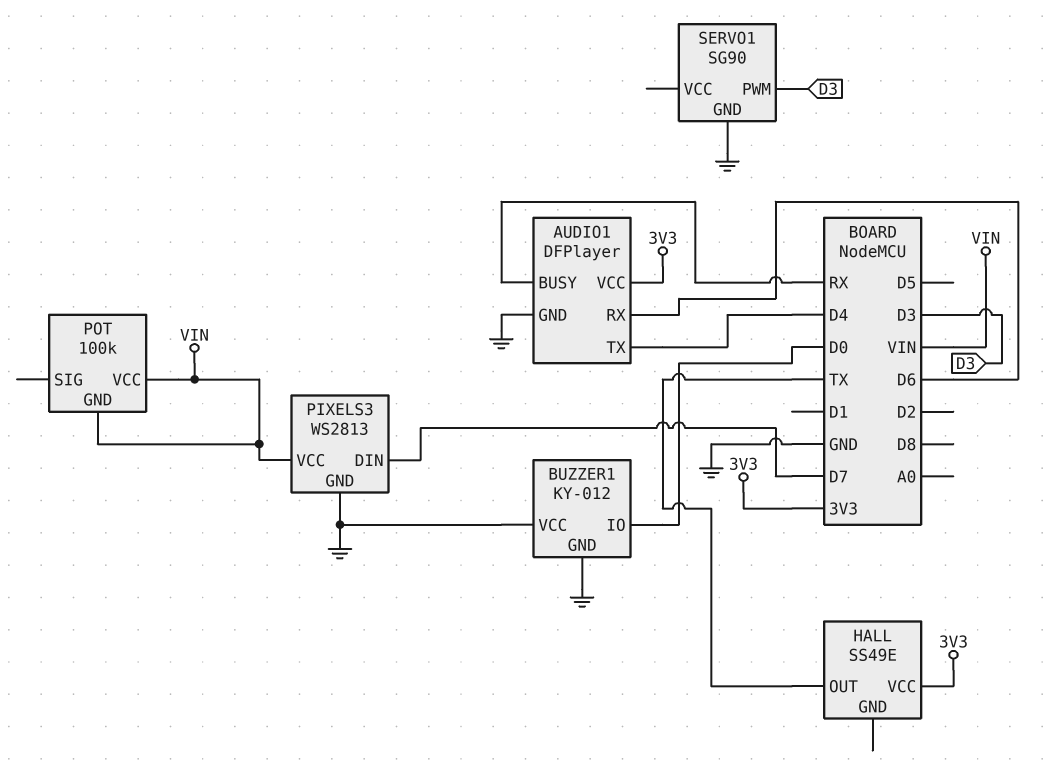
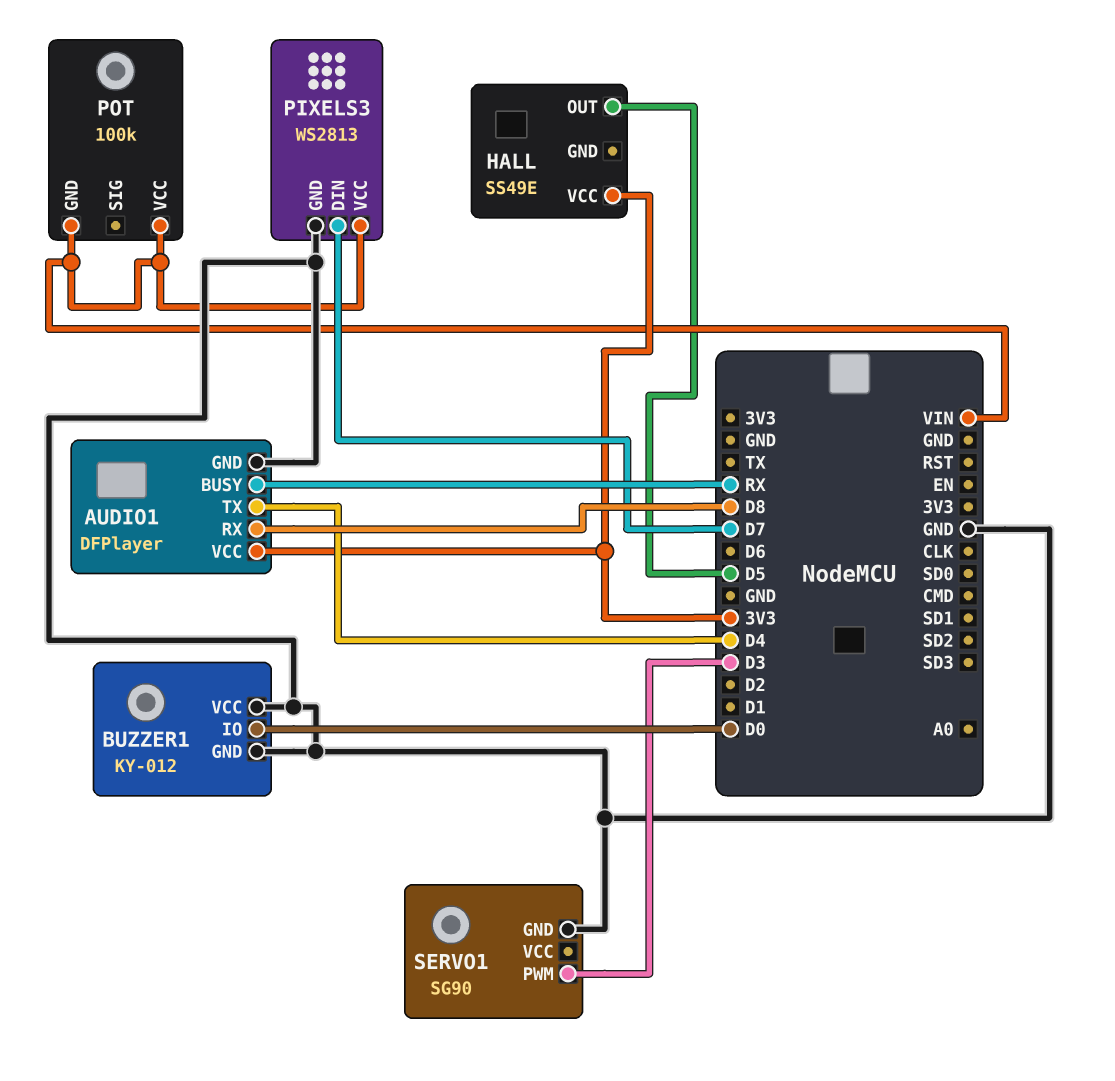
AUDIO1 pin RX: D6 -> D8
HALL pin OUT: TX -> D5

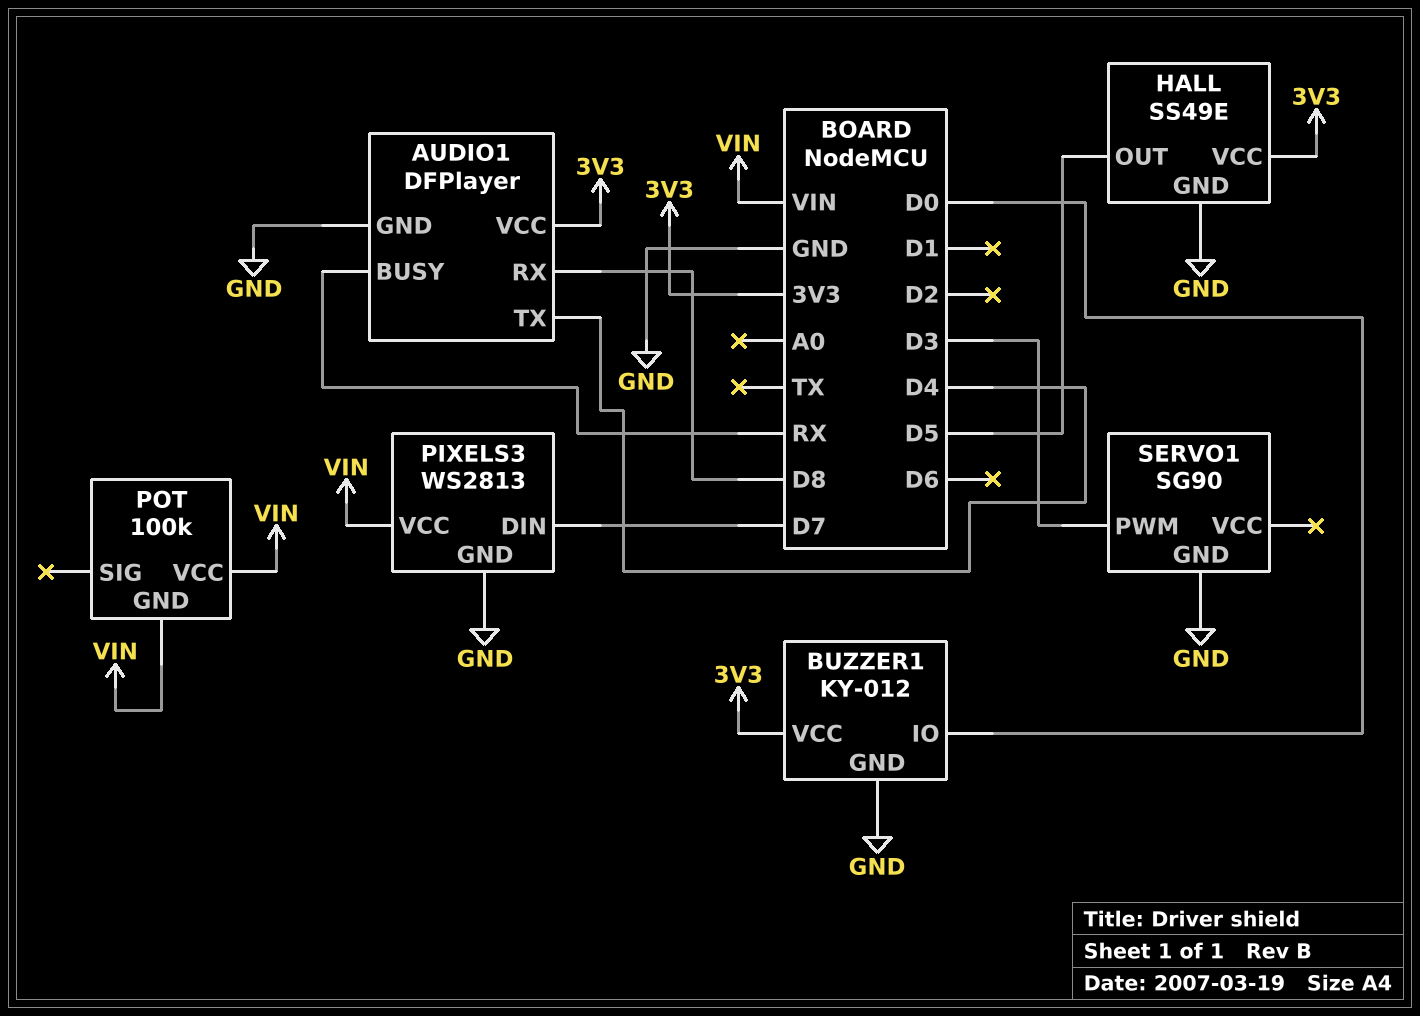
BUZZER1 pin VCC: GND -> 3V3
HALL pin GND: none -> GND

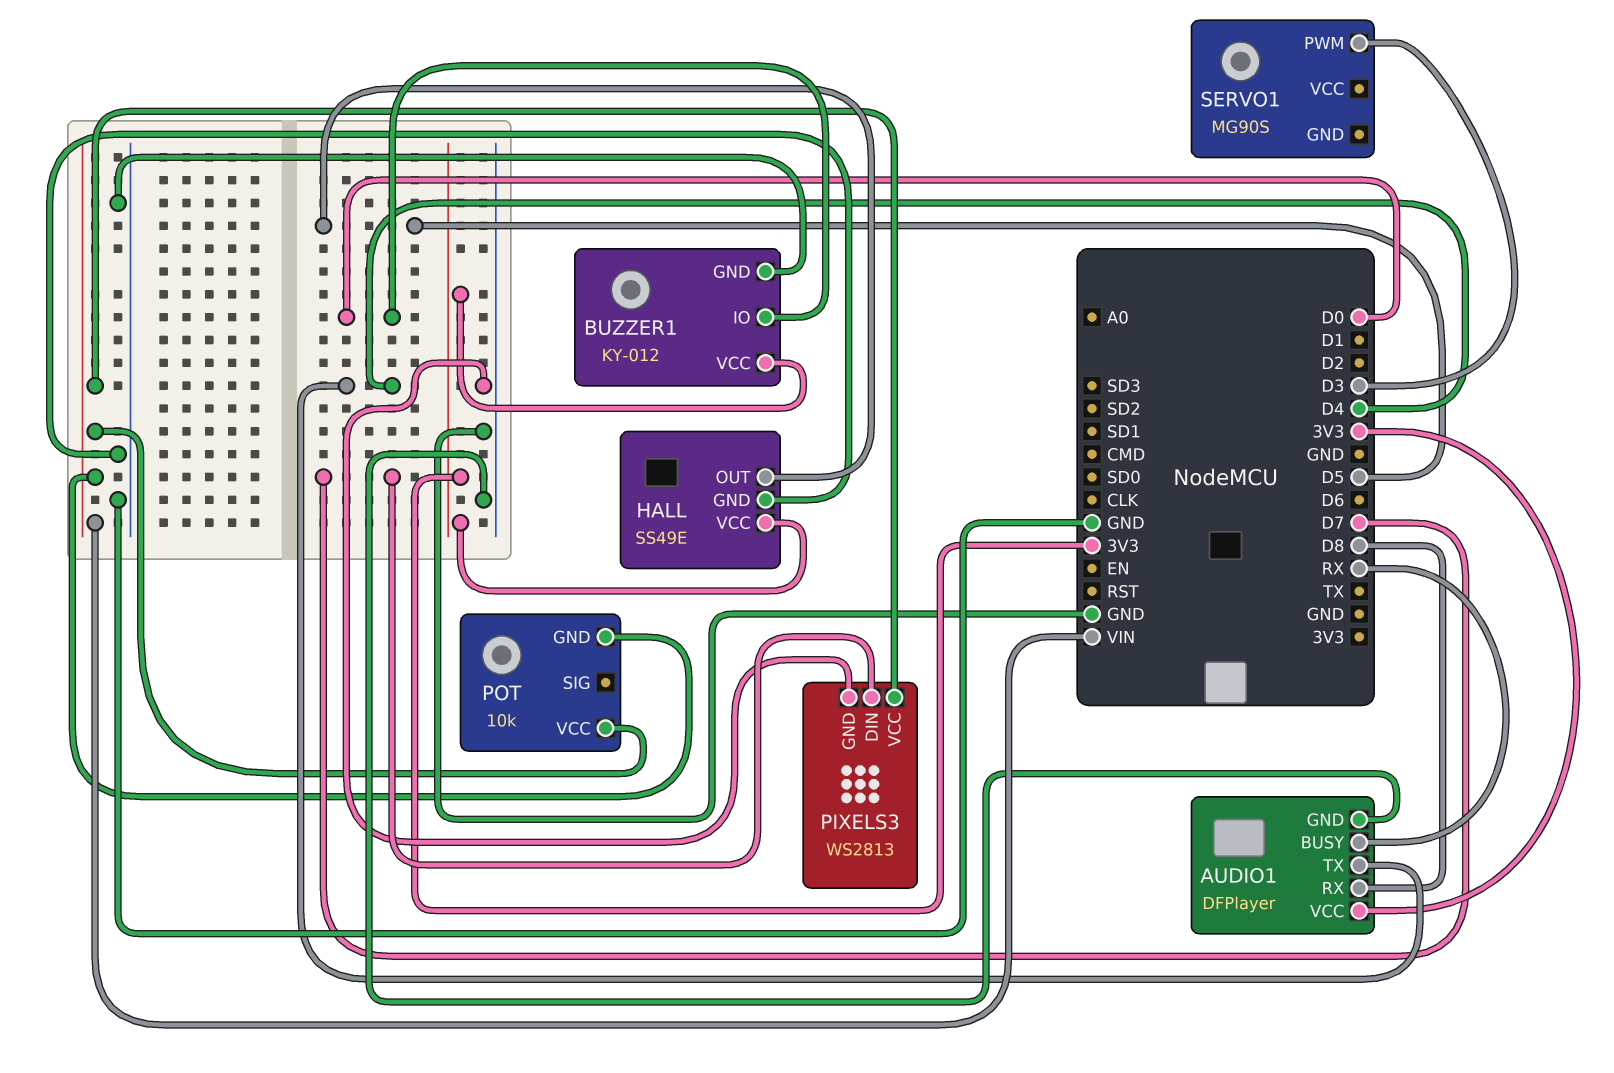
POT: 100k -> 10k
SERVO1: SG90 -> MG90S
SERVO1 pin GND: GND -> none

